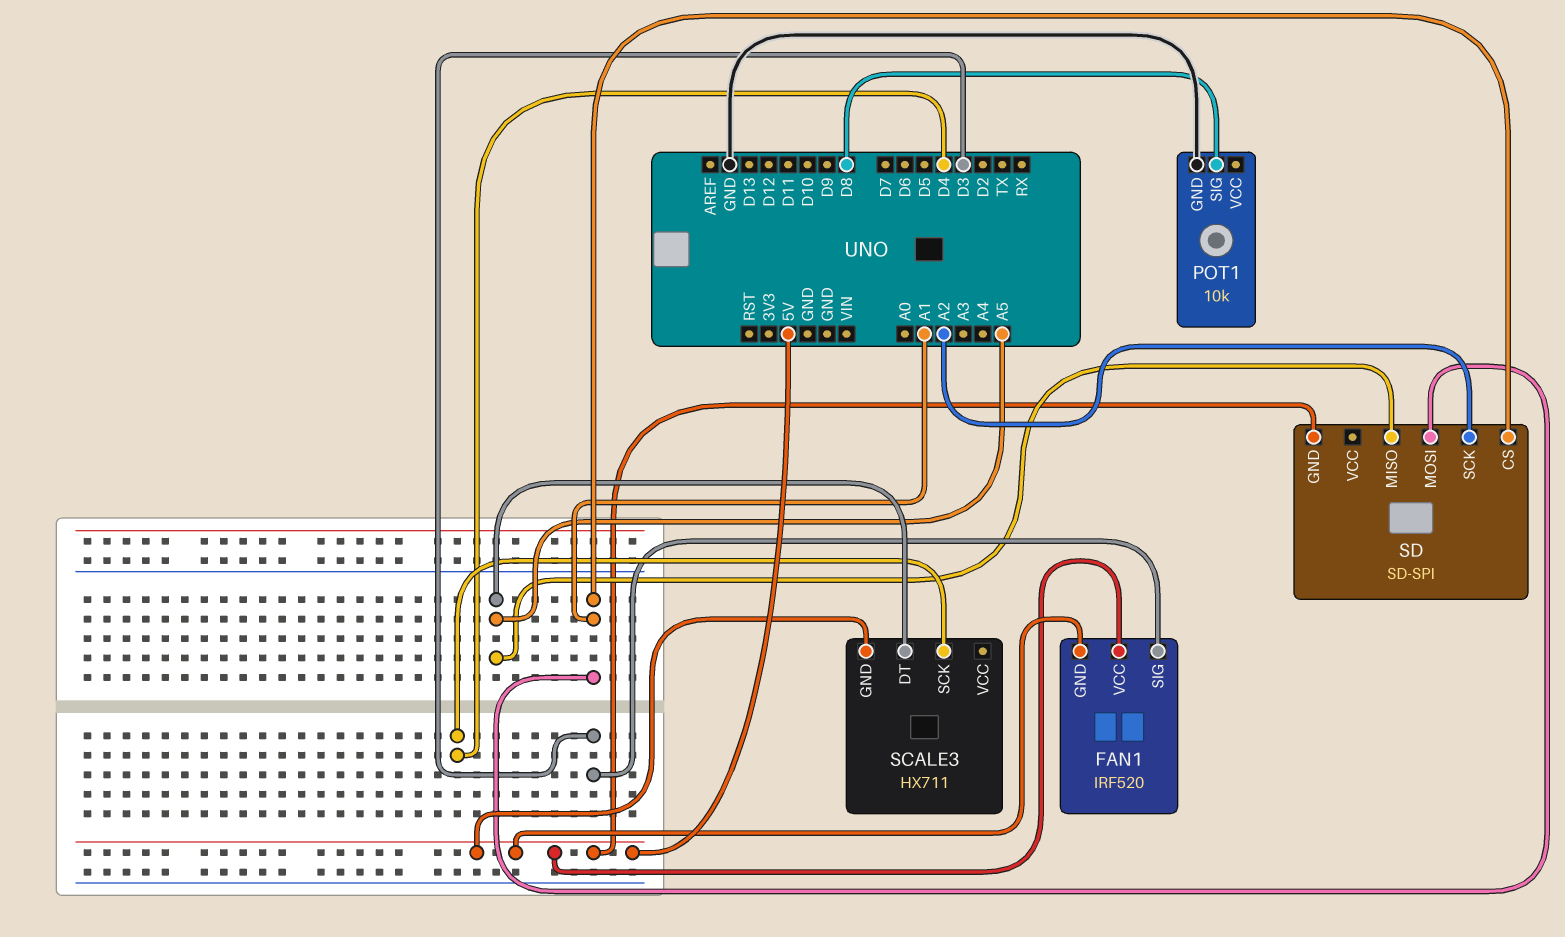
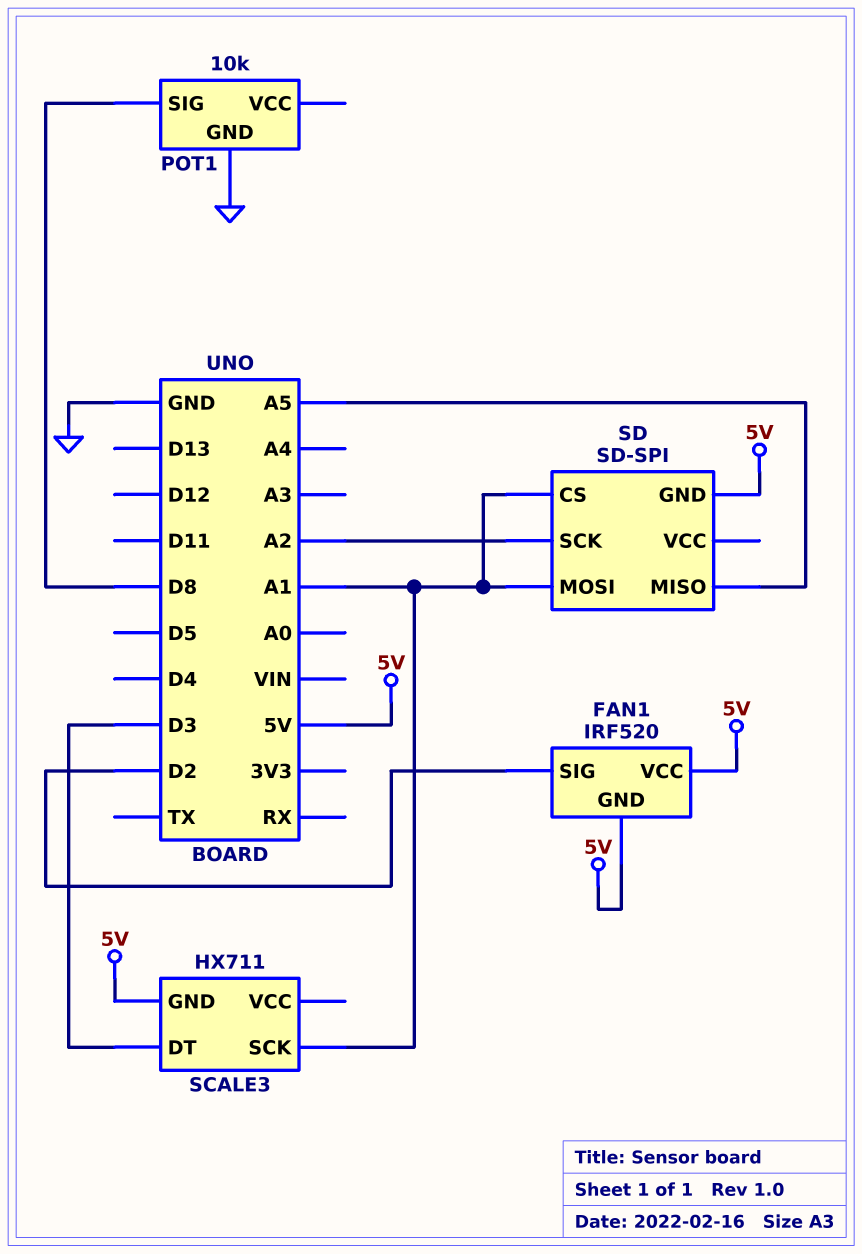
FAN1 pin SIG: D3 -> D2
SCALE3 pin DT: A5 -> D3
SCALE3 pin SCK: D4 -> A1

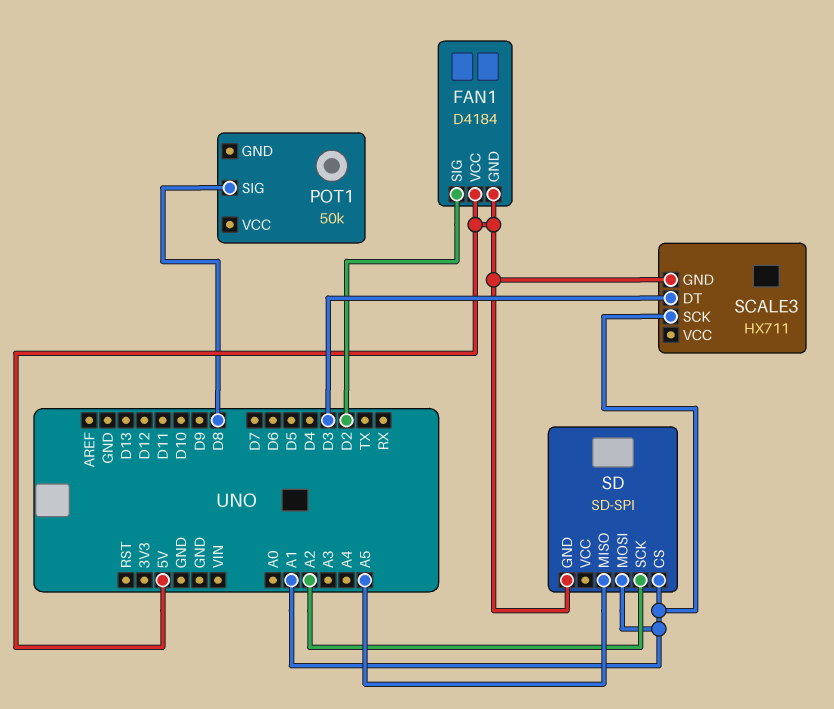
FAN1: IRF520 -> D4184
POT1: 10k -> 50k
POT1 pin GND: GND -> none

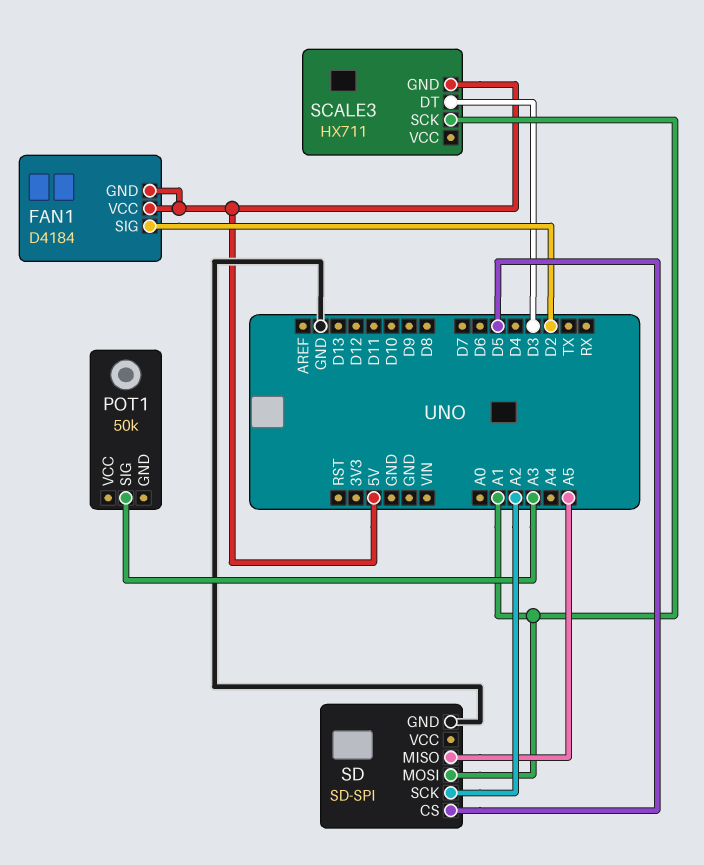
POT1 pin SIG: D8 -> A3
SD pin CS: A1 -> D5
SD pin GND: 5V -> GND

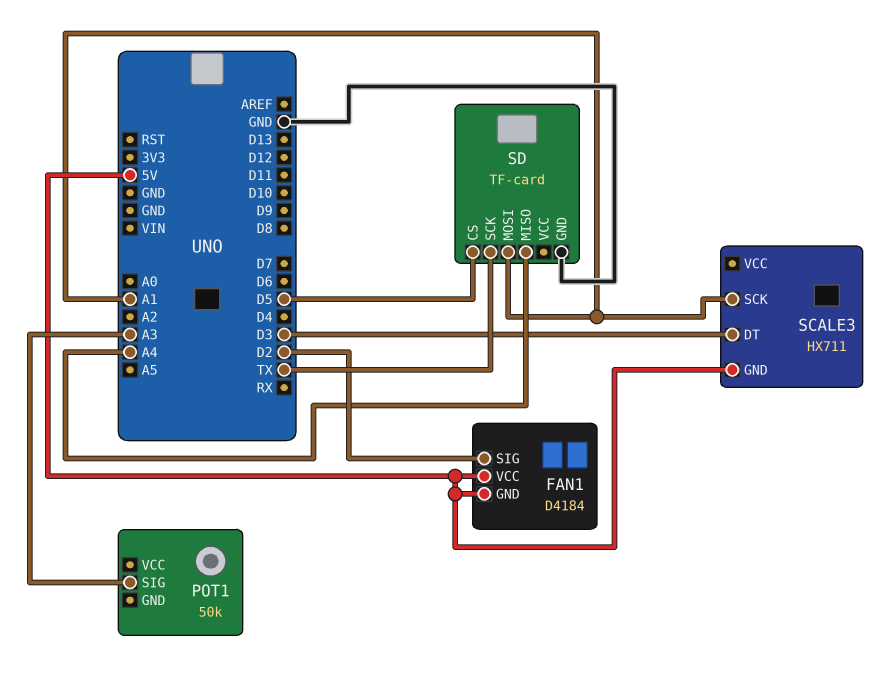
SD: SD-SPI -> TF-card
SD pin MISO: A5 -> A4
SD pin SCK: A2 -> TX

